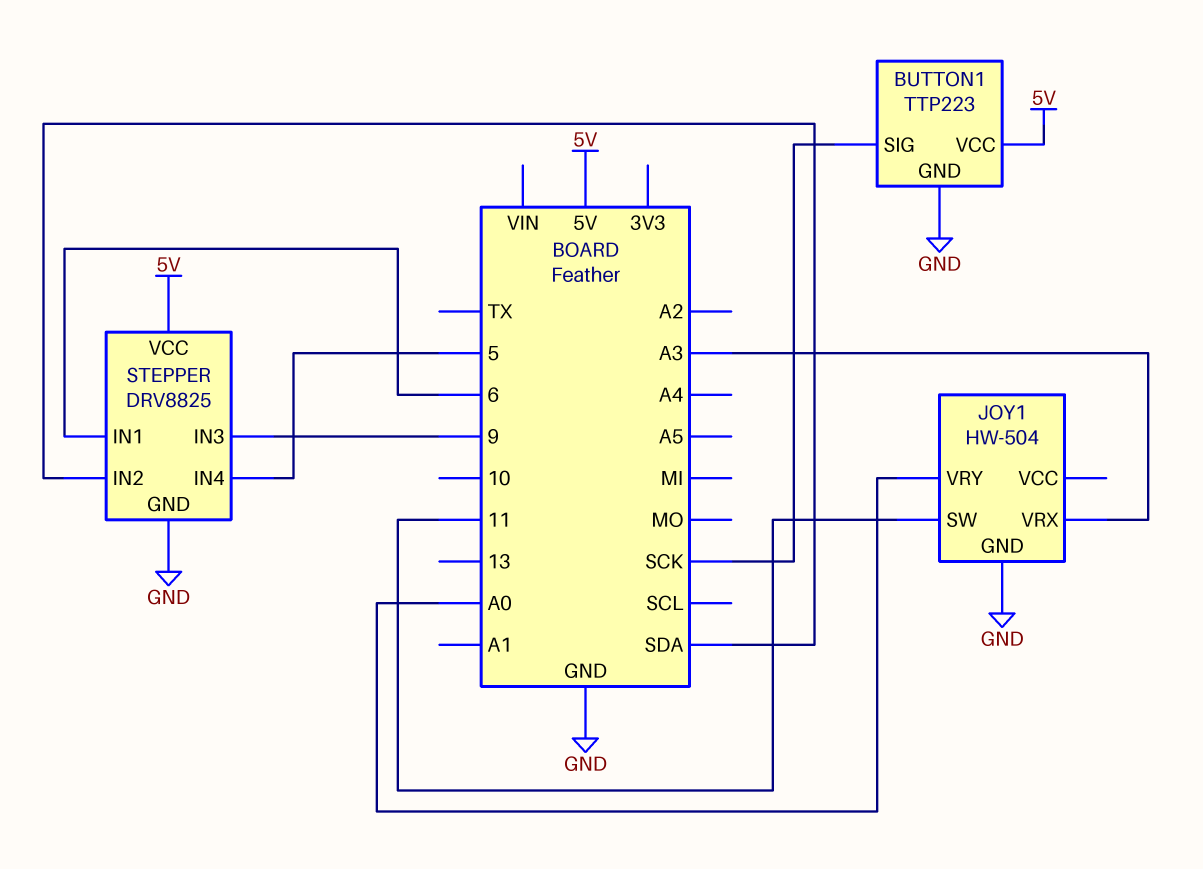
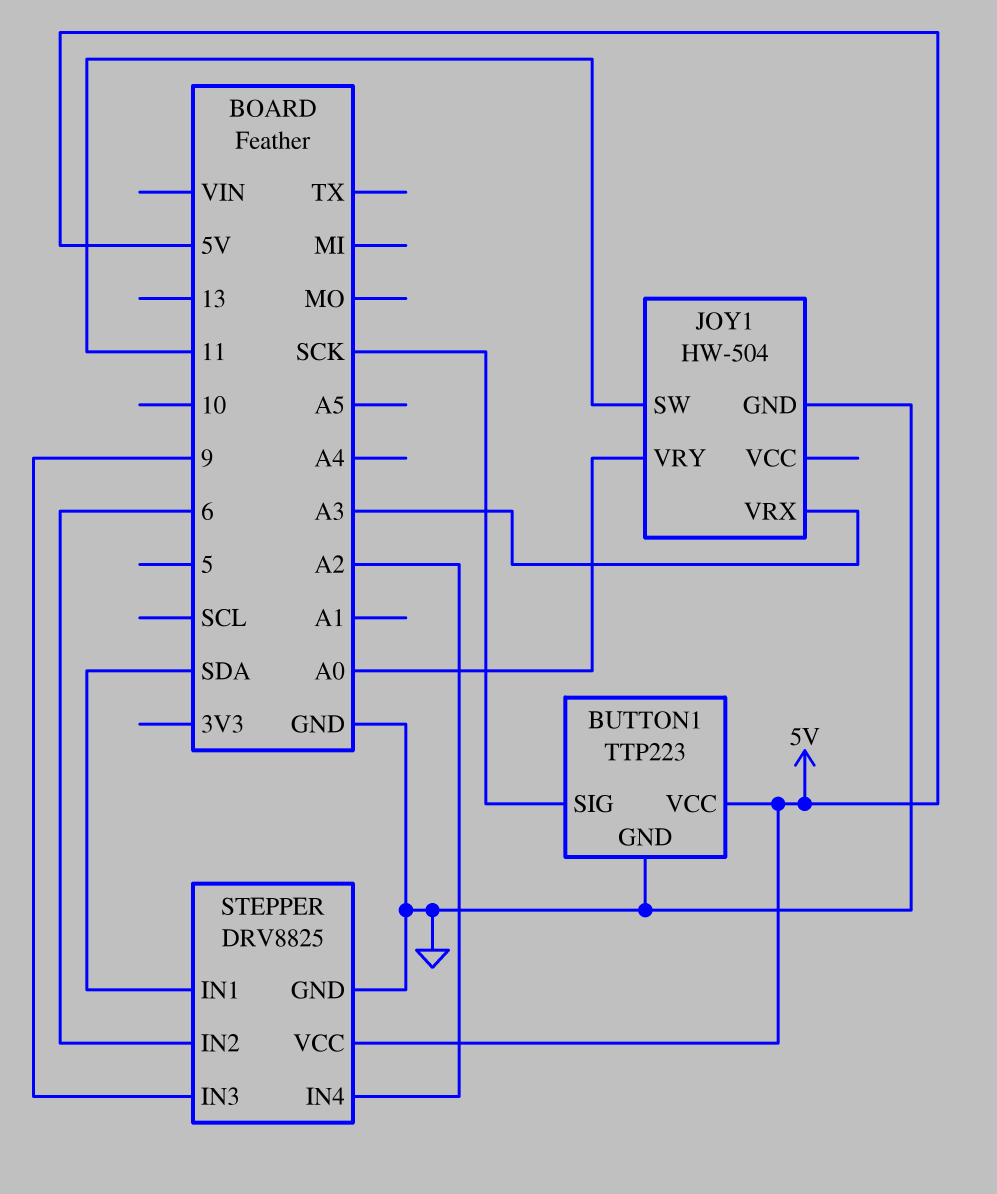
STEPPER pin IN1: 6 -> SDA
STEPPER pin IN2: SDA -> 6
STEPPER pin IN4: 5 -> A2

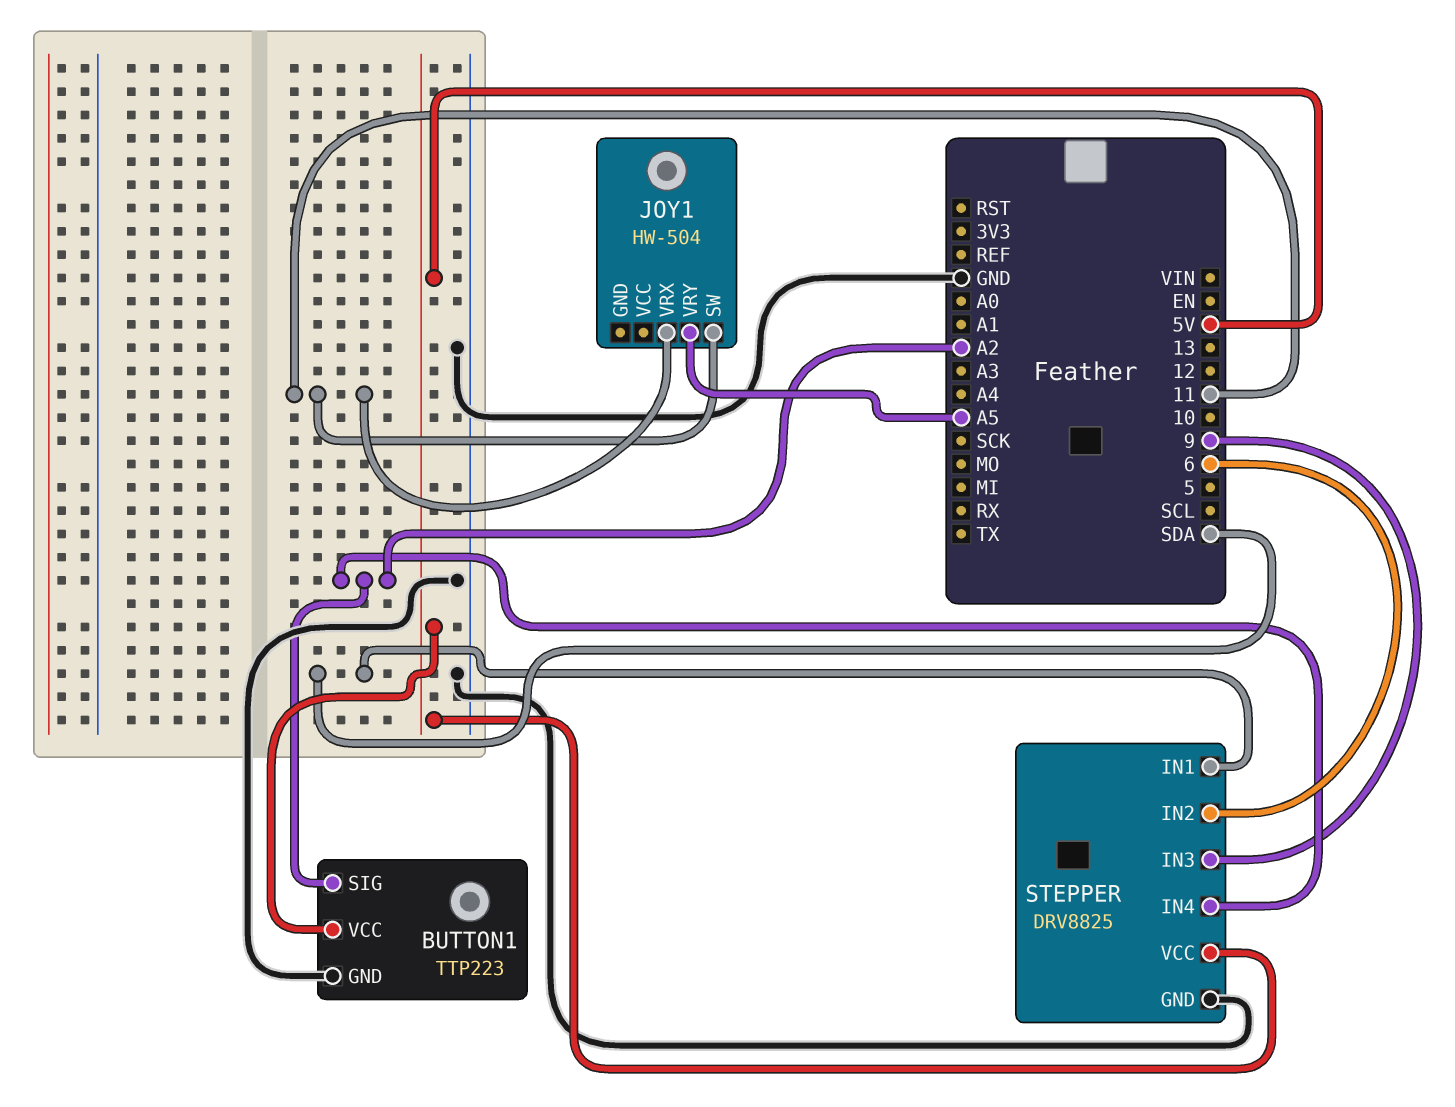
BUTTON1 pin SIG: SCK -> A2
JOY1 pin GND: GND -> none
JOY1 pin VRX: A3 -> 11
JOY1 pin VRY: A0 -> A5

